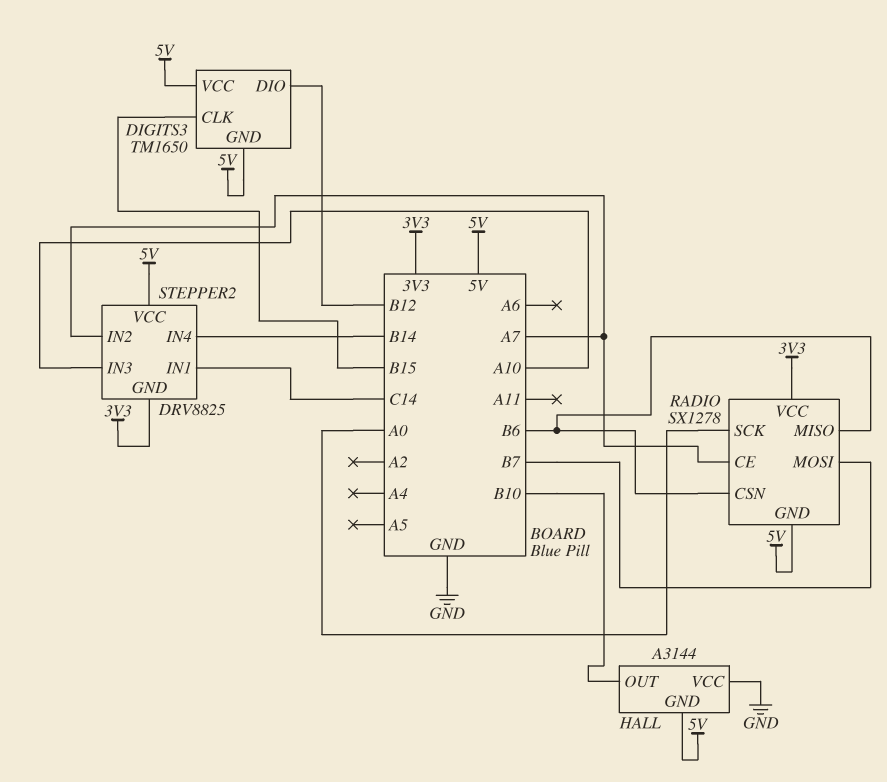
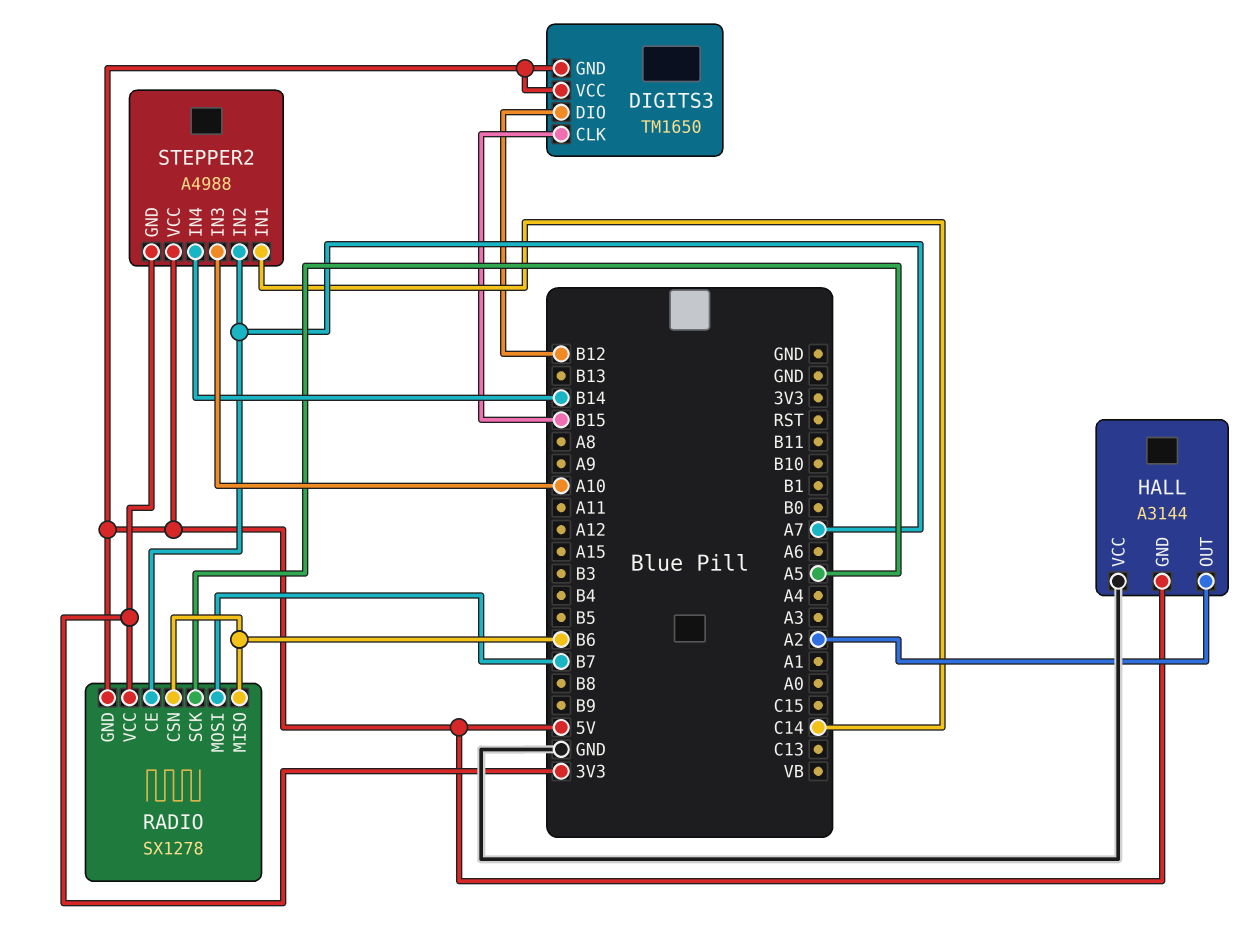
HALL pin OUT: B10 -> A2
RADIO pin SCK: A0 -> A5
STEPPER2: DRV8825 -> A4988

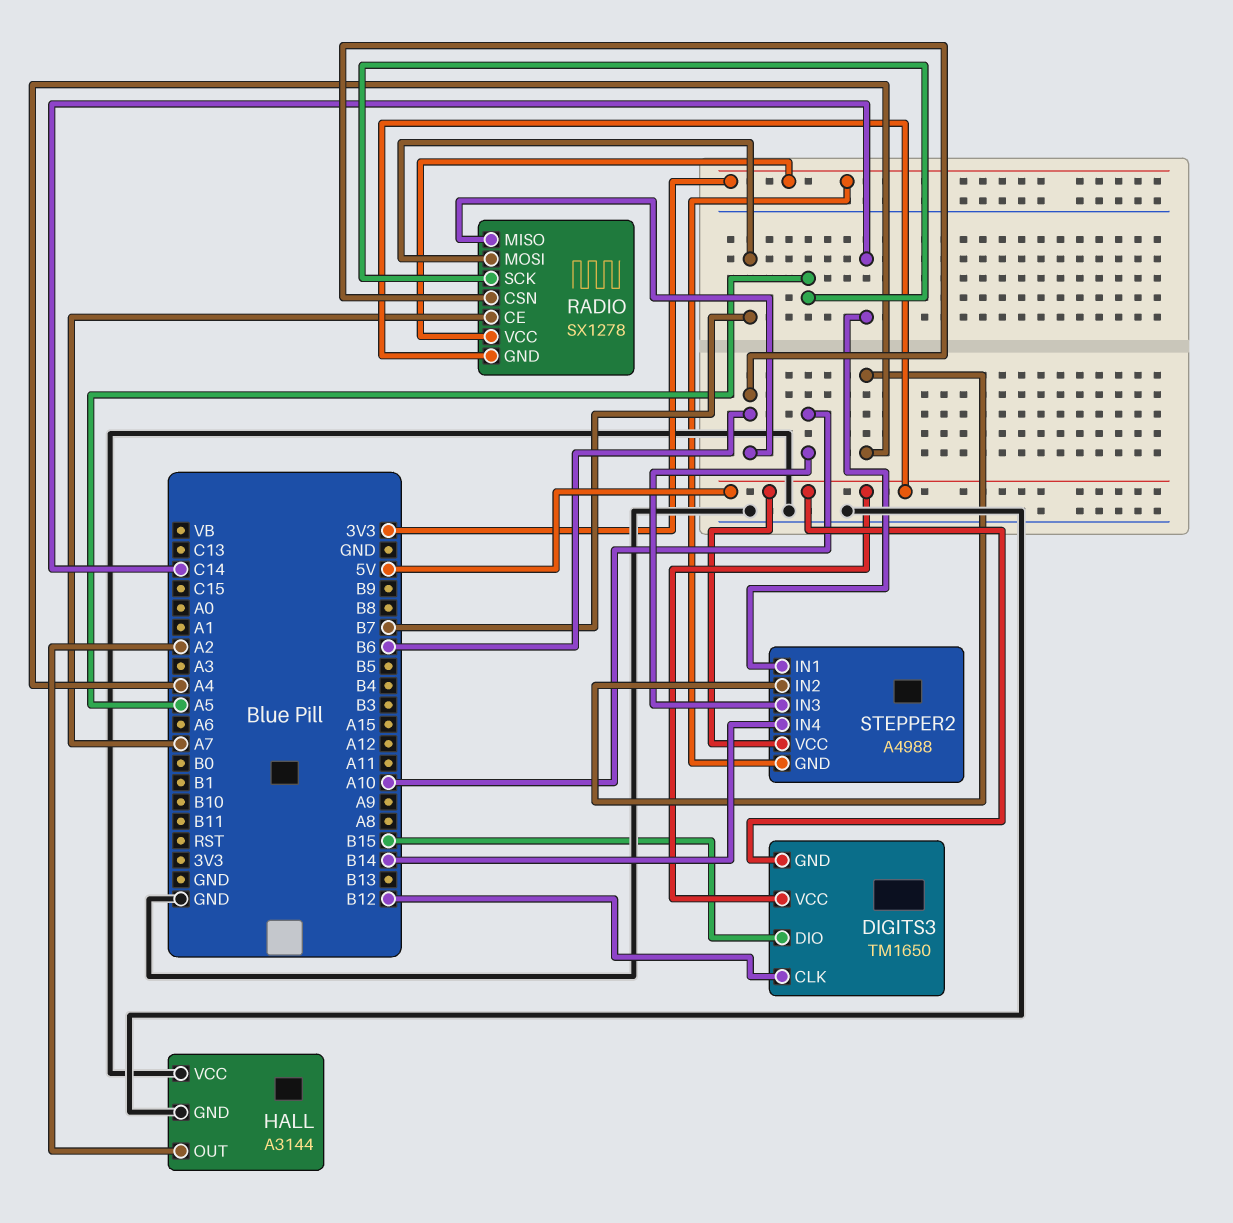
DIGITS3 pin CLK: B15 -> B12
DIGITS3 pin DIO: B12 -> B15
HALL pin GND: 5V -> GND
STEPPER2 pin IN2: A7 -> A4

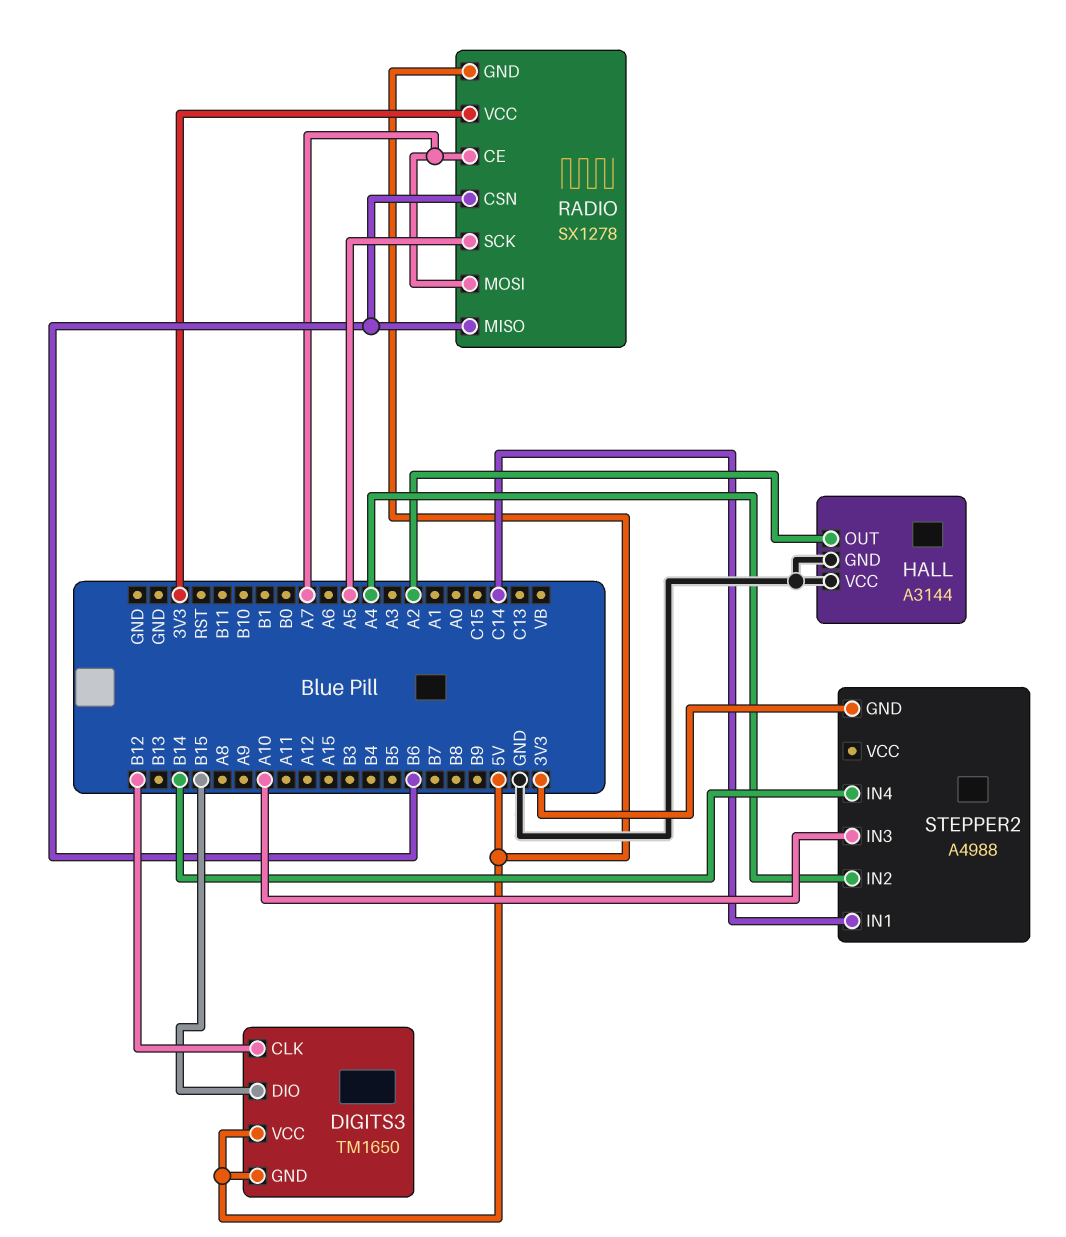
RADIO pin MOSI: B7 -> A7
STEPPER2 pin VCC: 5V -> none

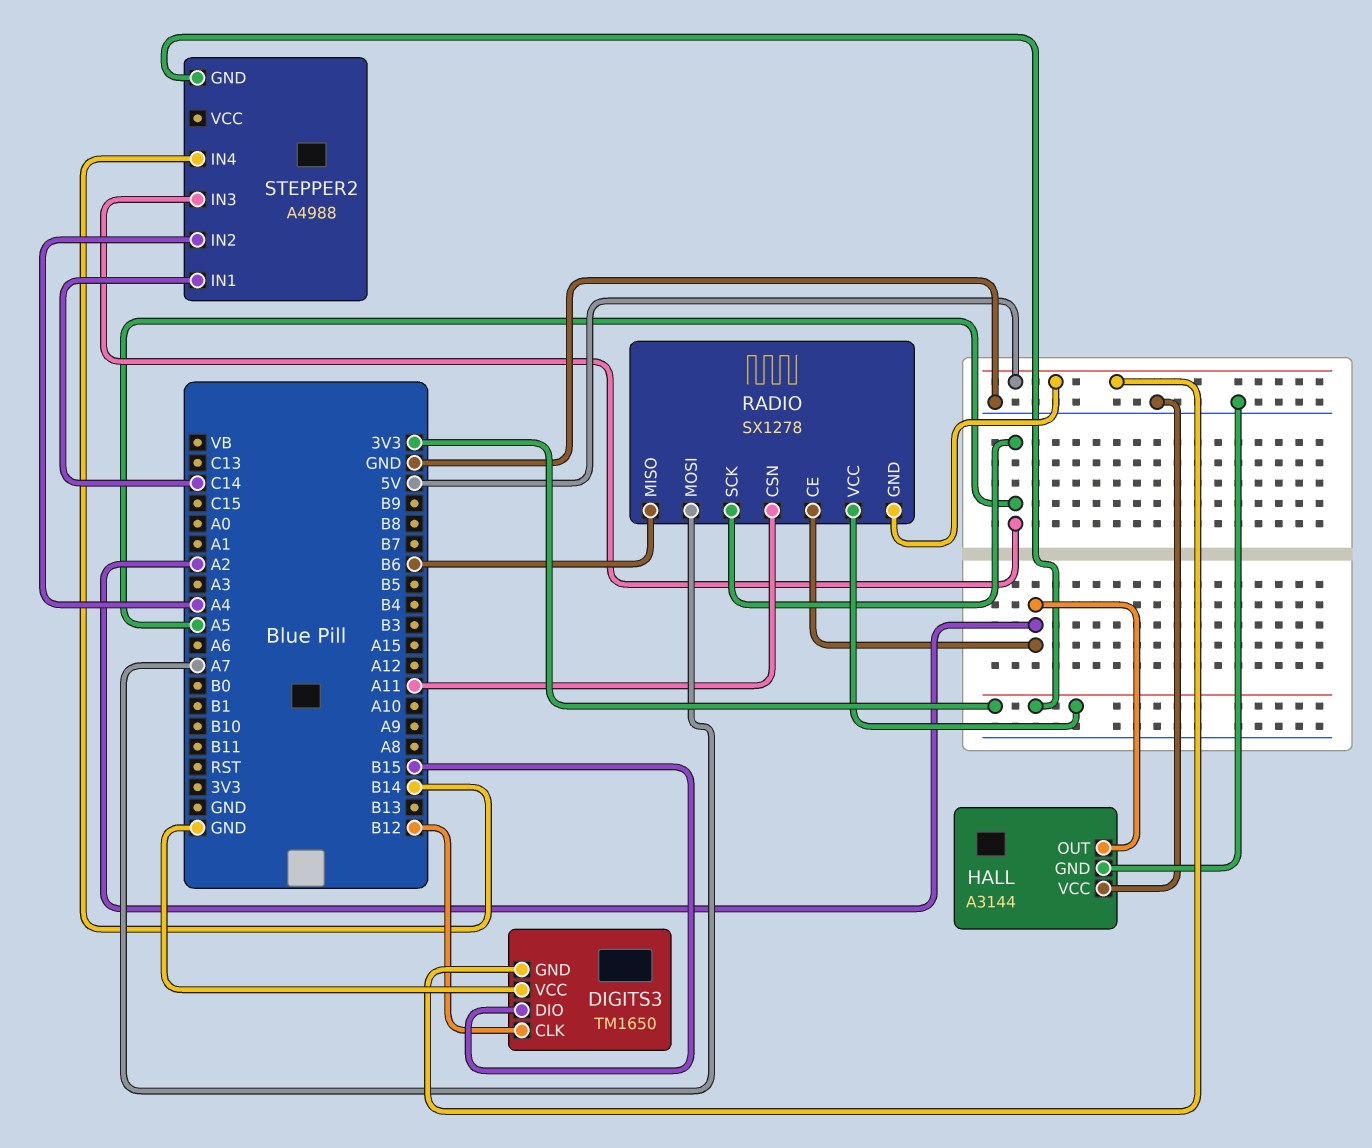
DIGITS3 pin VCC: 5V -> GND
RADIO pin CE: A7 -> A2
RADIO pin CSN: B6 -> A11
STEPPER2 pin IN3: A10 -> A5

